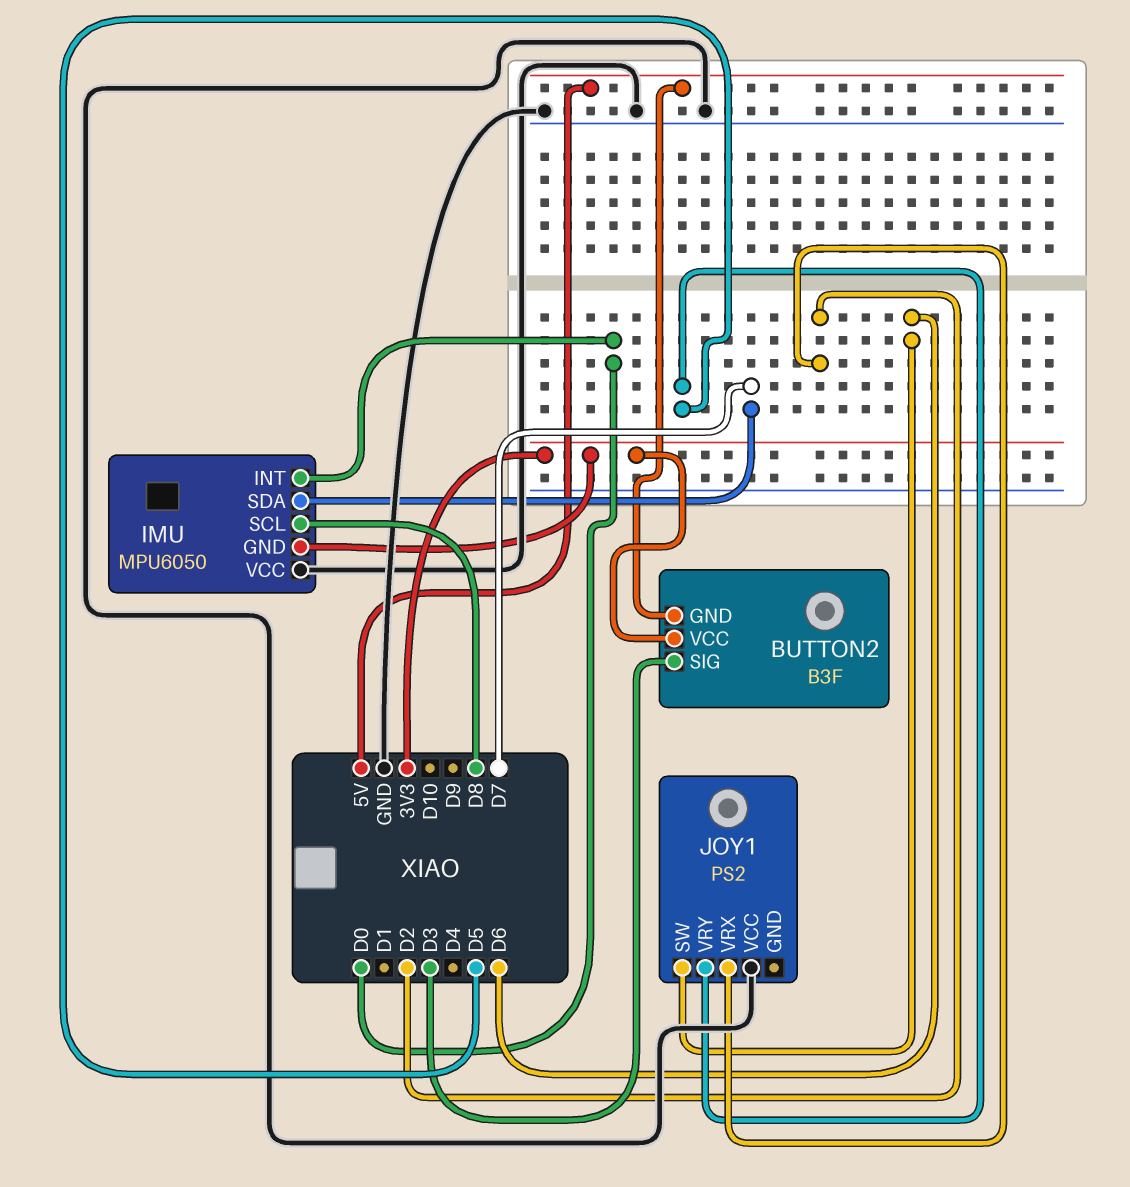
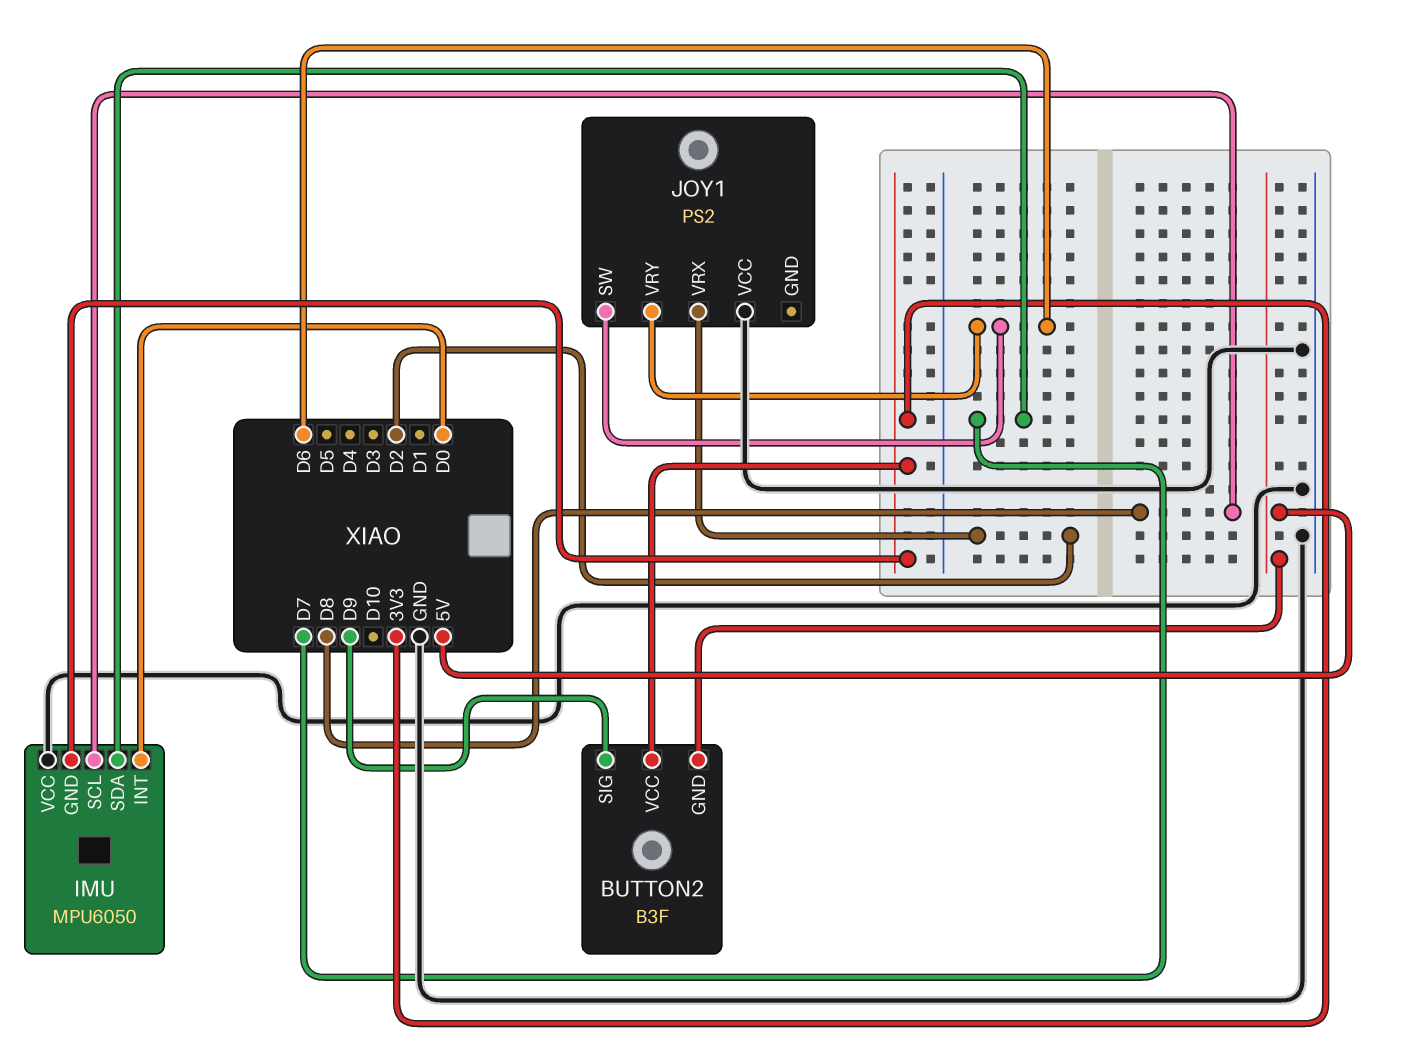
BUTTON2 pin SIG: D3 -> D9
JOY1 pin VRY: D5 -> D6

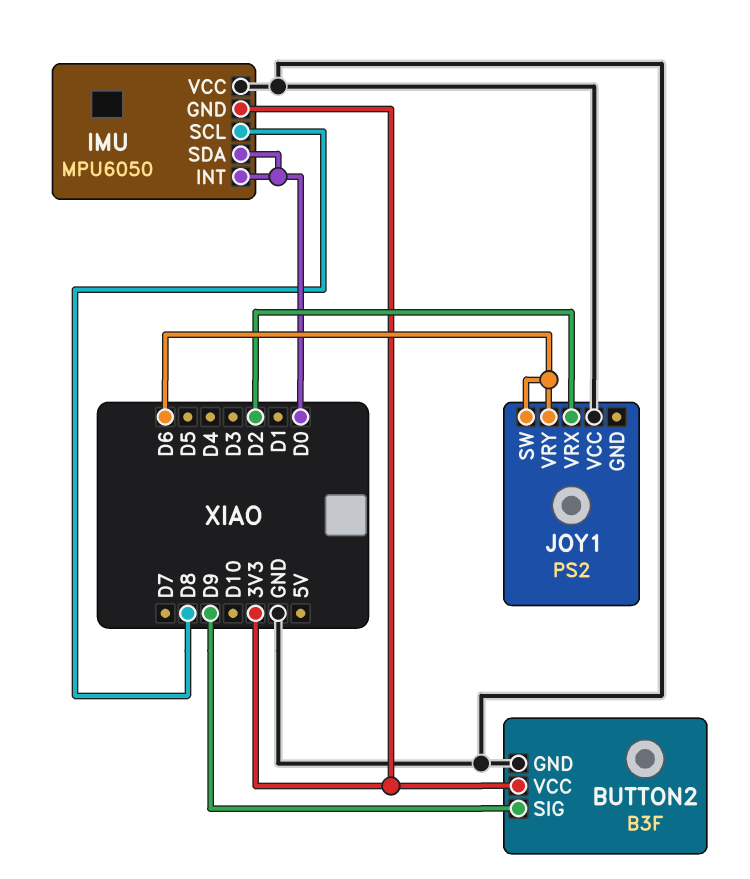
BUTTON2 pin GND: 5V -> GND
IMU pin SDA: D7 -> D0

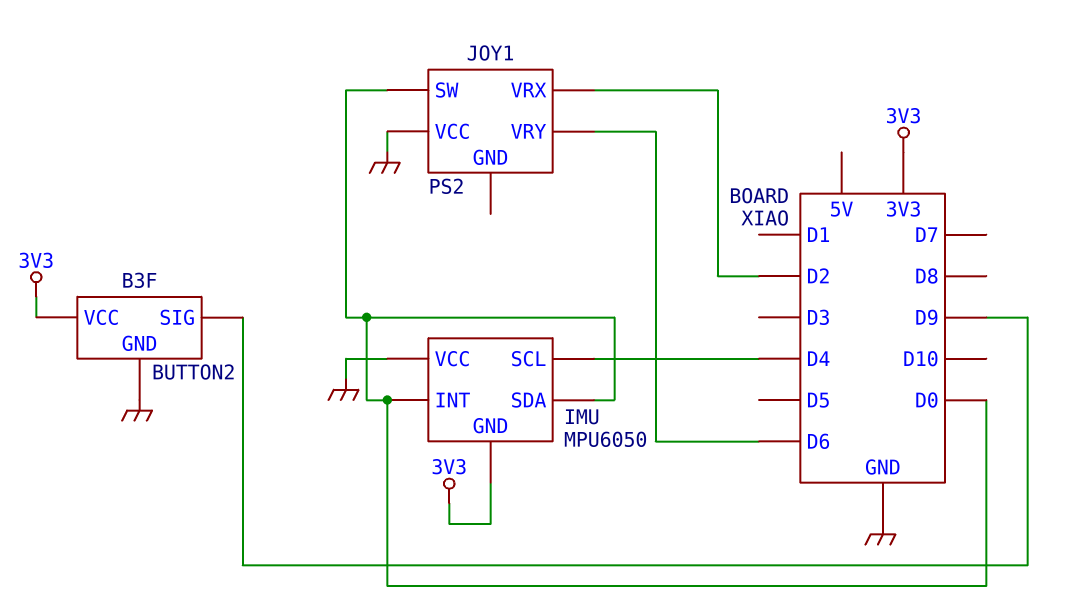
IMU pin SCL: D8 -> D4
JOY1 pin SW: D6 -> D0

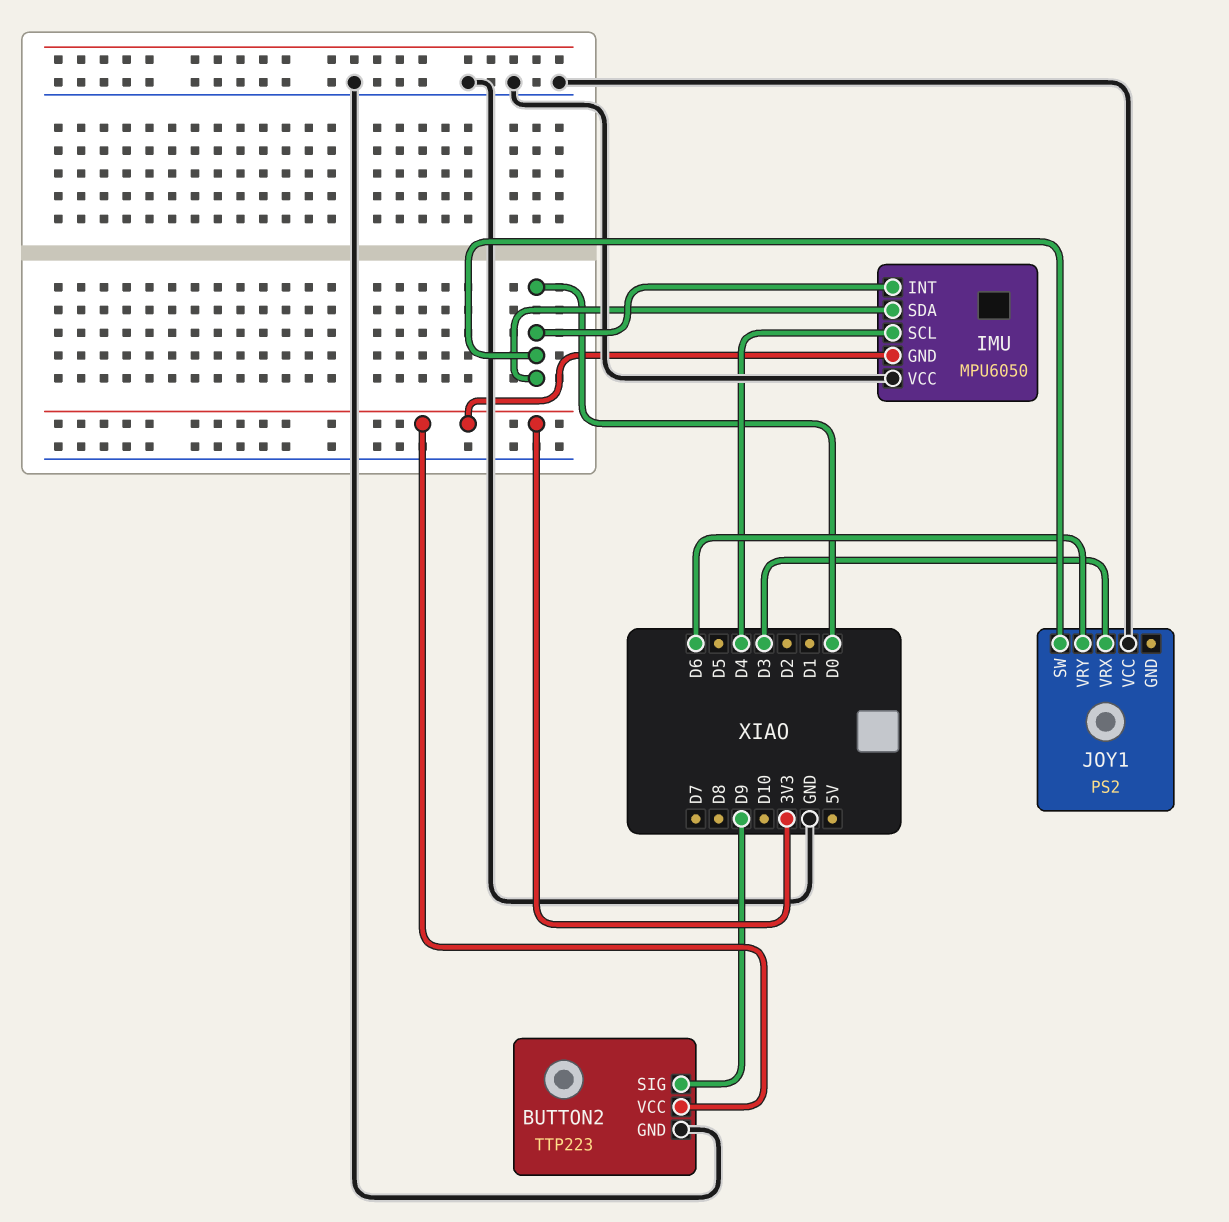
BUTTON2: B3F -> TTP223
JOY1 pin VRX: D2 -> D3

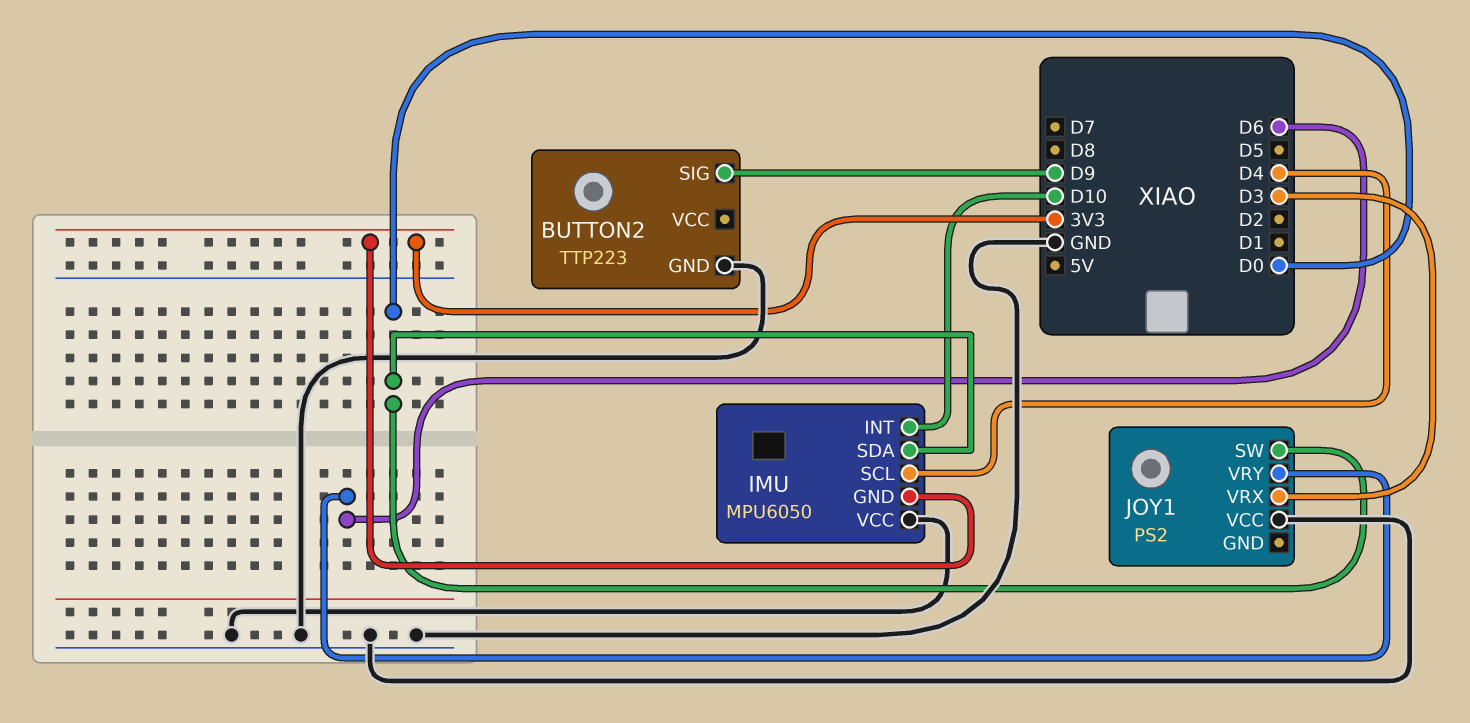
BUTTON2 pin VCC: 3V3 -> none
IMU pin INT: D0 -> D10

